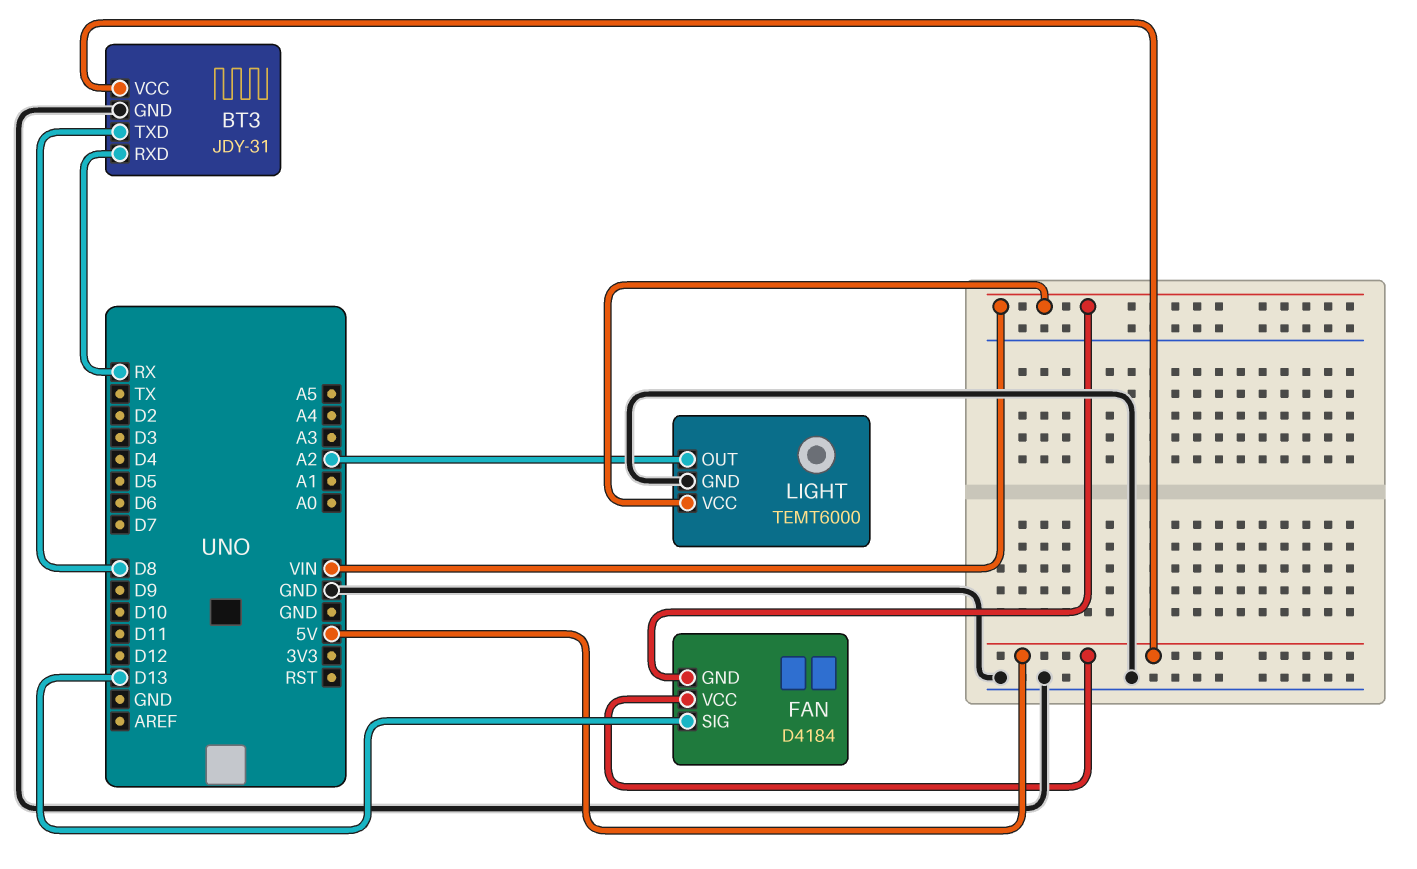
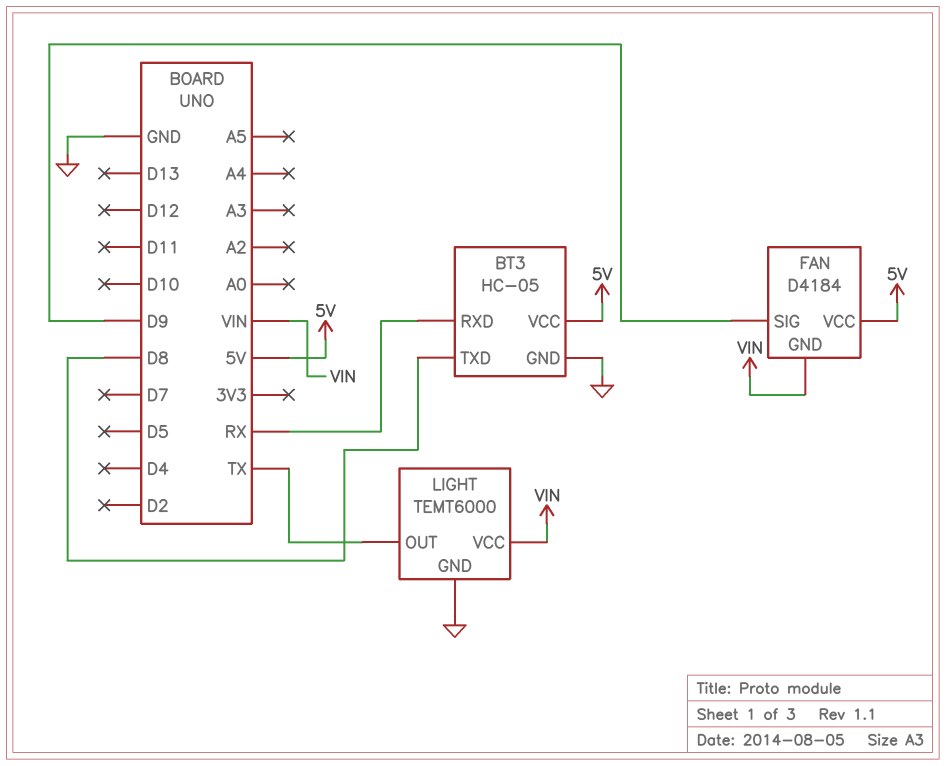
BT3: JDY-31 -> HC-05
FAN pin SIG: D13 -> D9
LIGHT pin OUT: A2 -> TX

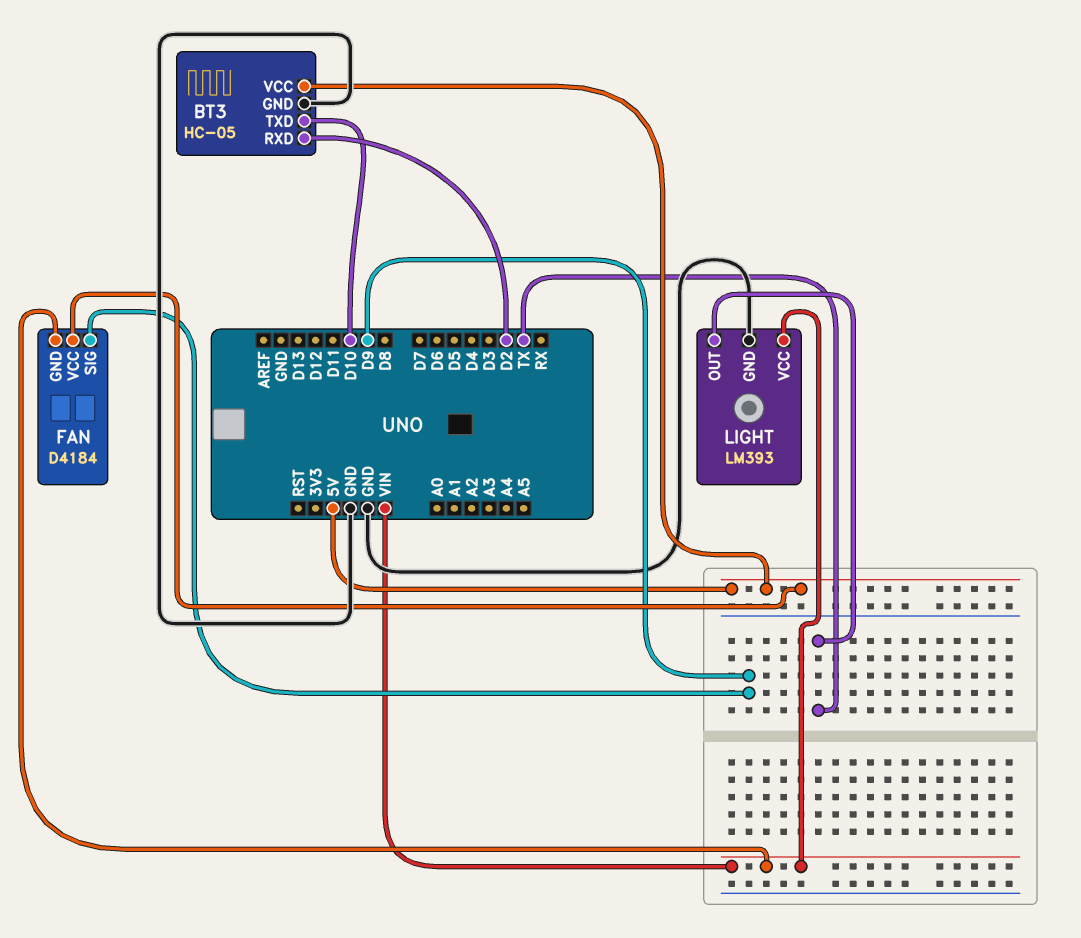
BT3 pin RXD: RX -> D2
BT3 pin TXD: D8 -> D10
LIGHT: TEMT6000 -> LM393

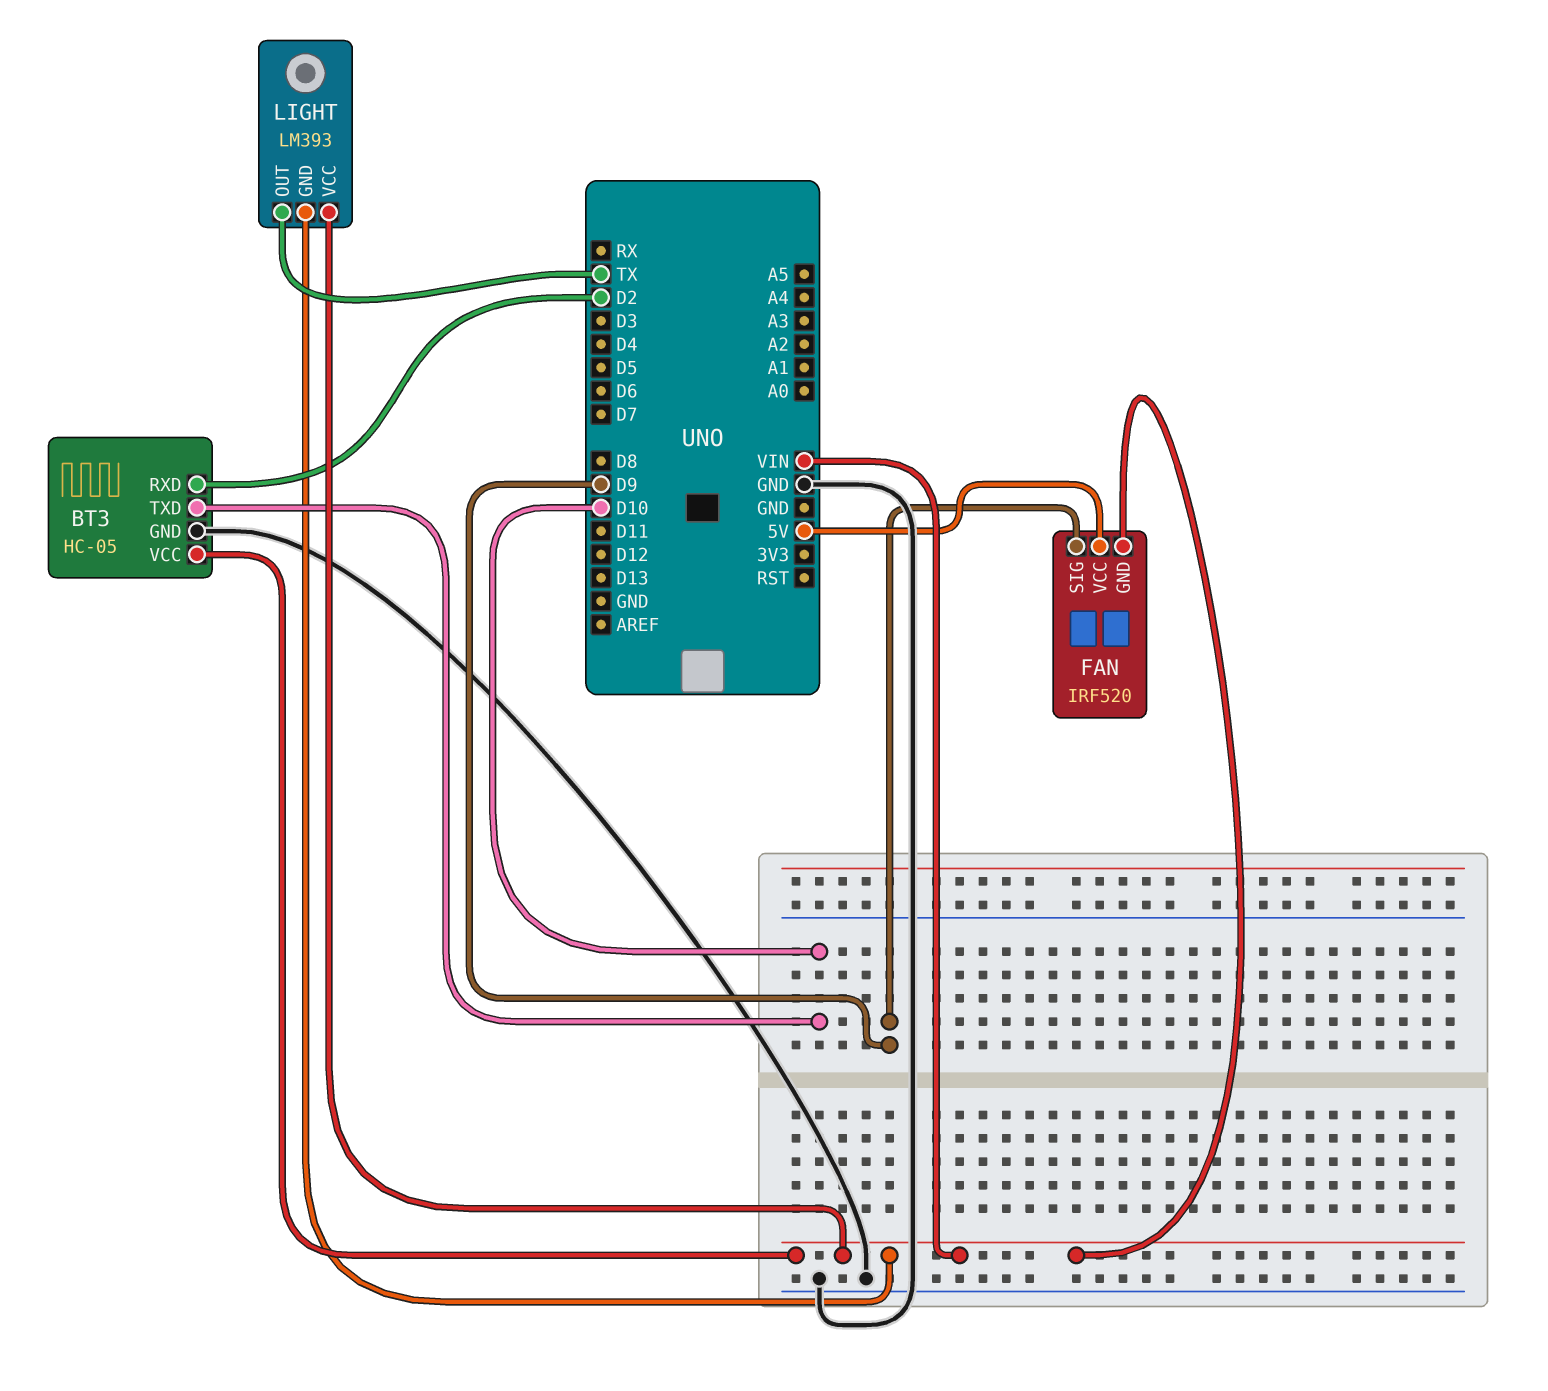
BT3 pin VCC: 5V -> VIN
FAN: D4184 -> IRF520
LIGHT pin GND: GND -> VIN

